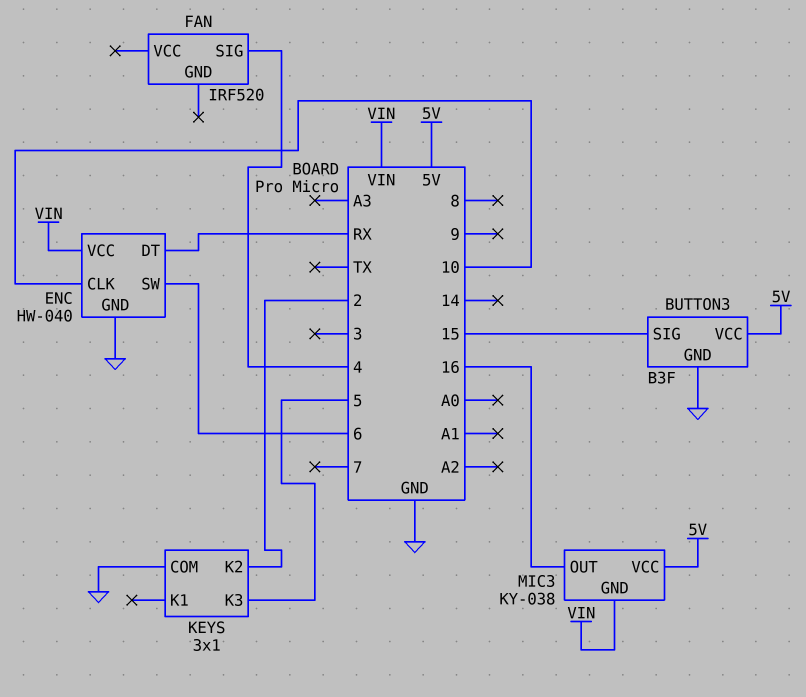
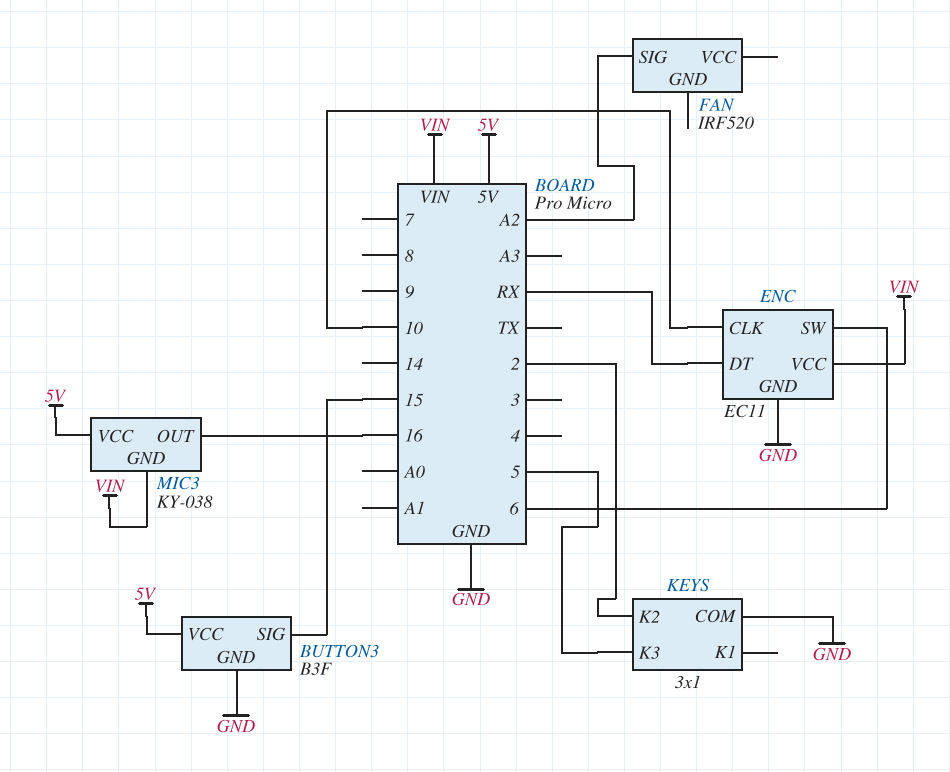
ENC: HW-040 -> EC11
FAN pin SIG: 4 -> A2

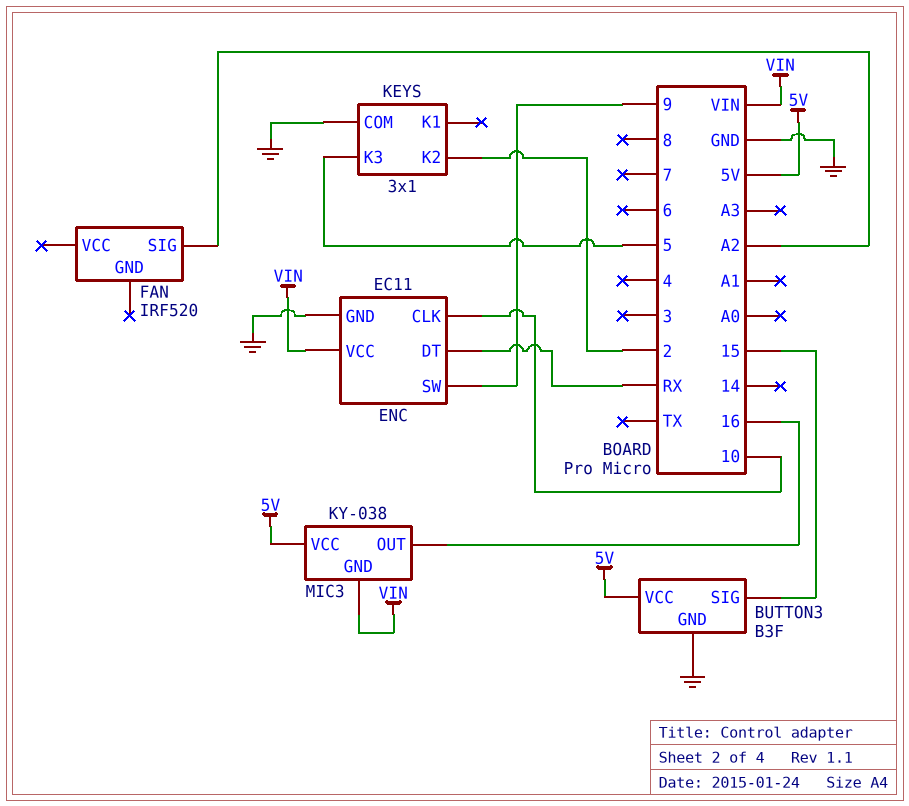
ENC pin SW: 6 -> 9

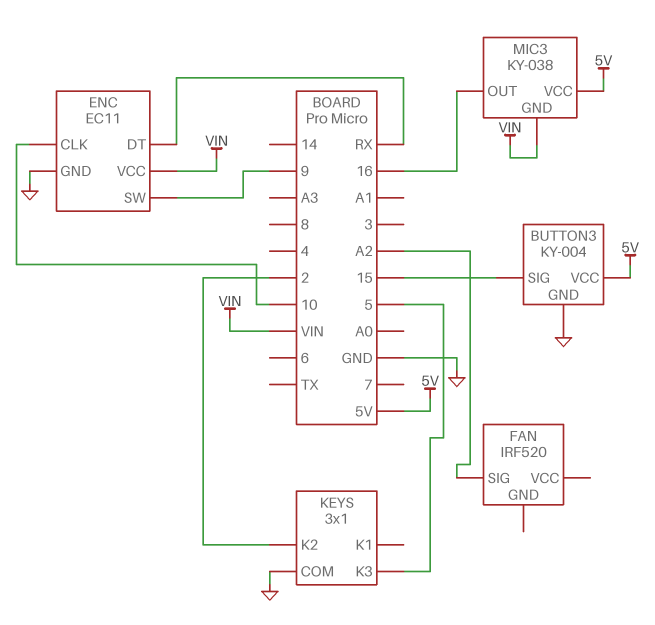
BUTTON3: B3F -> KY-004

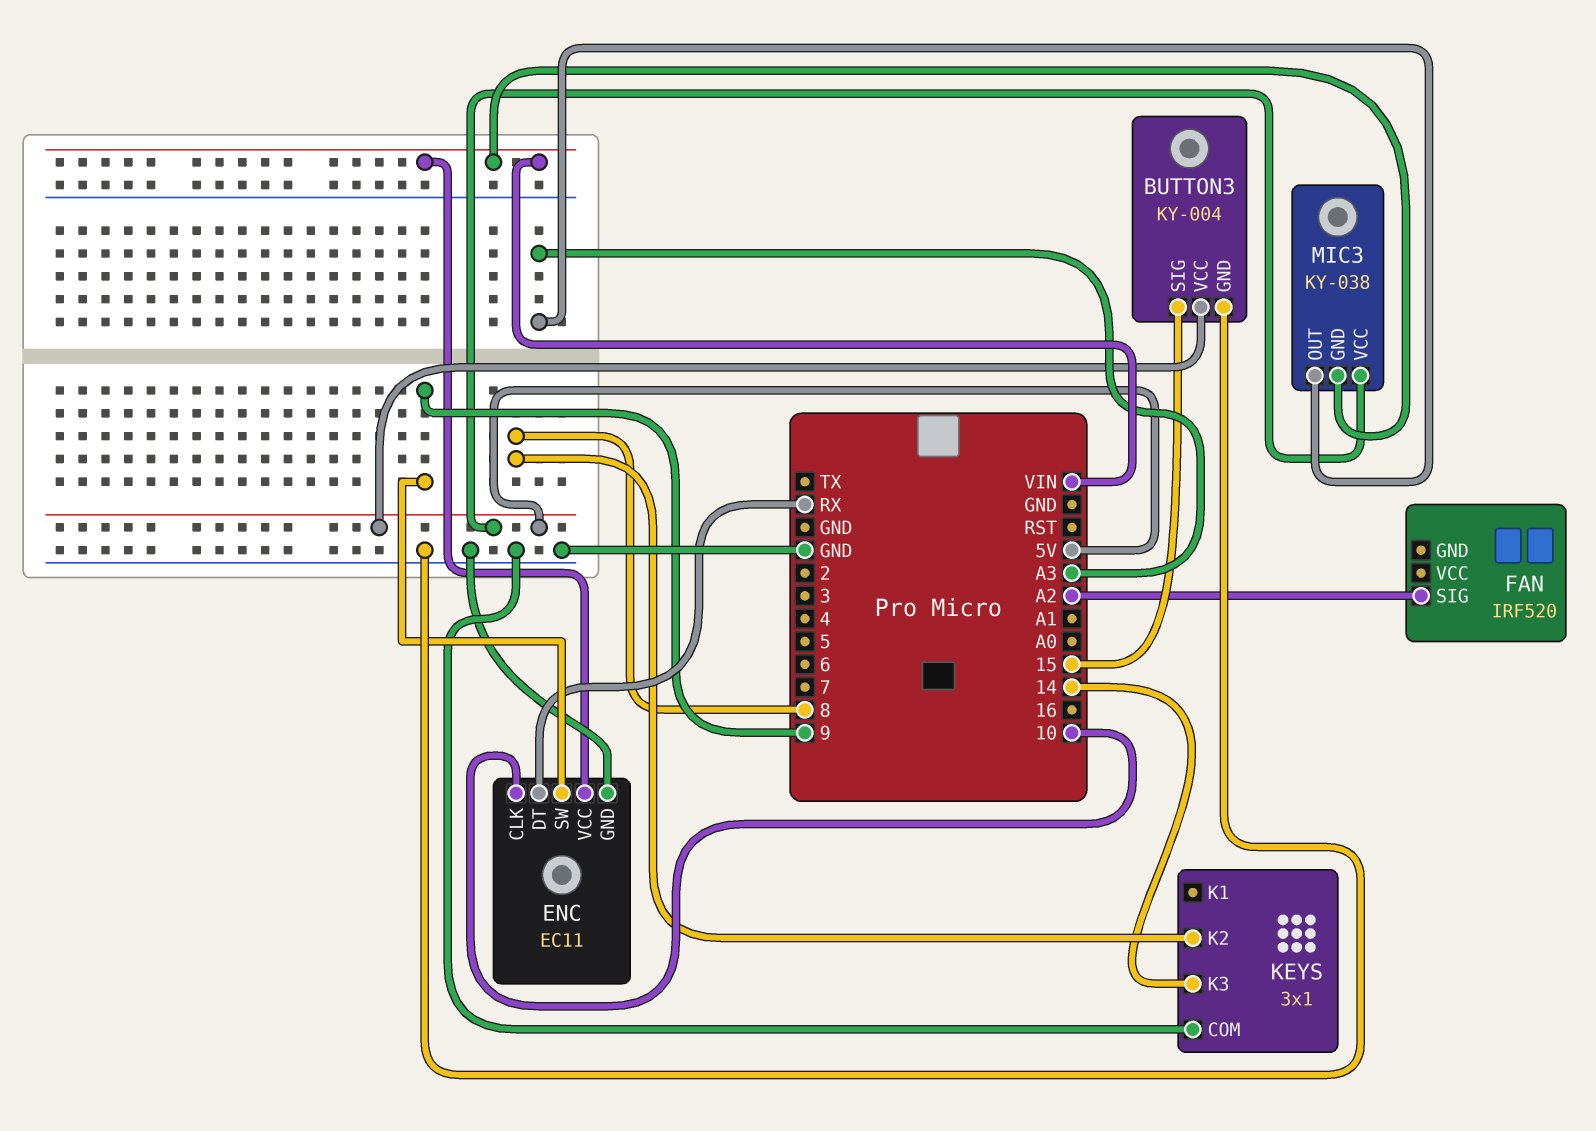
KEYS pin K2: 2 -> 8
KEYS pin K3: 5 -> 14
MIC3 pin OUT: 16 -> A3

